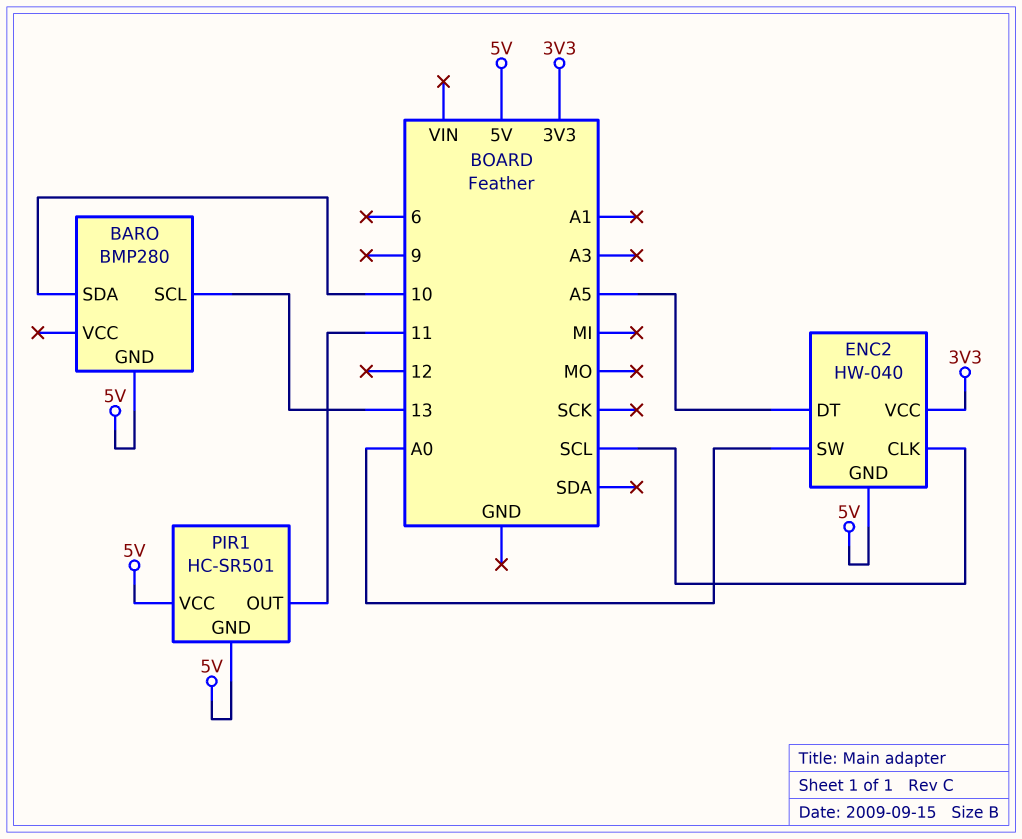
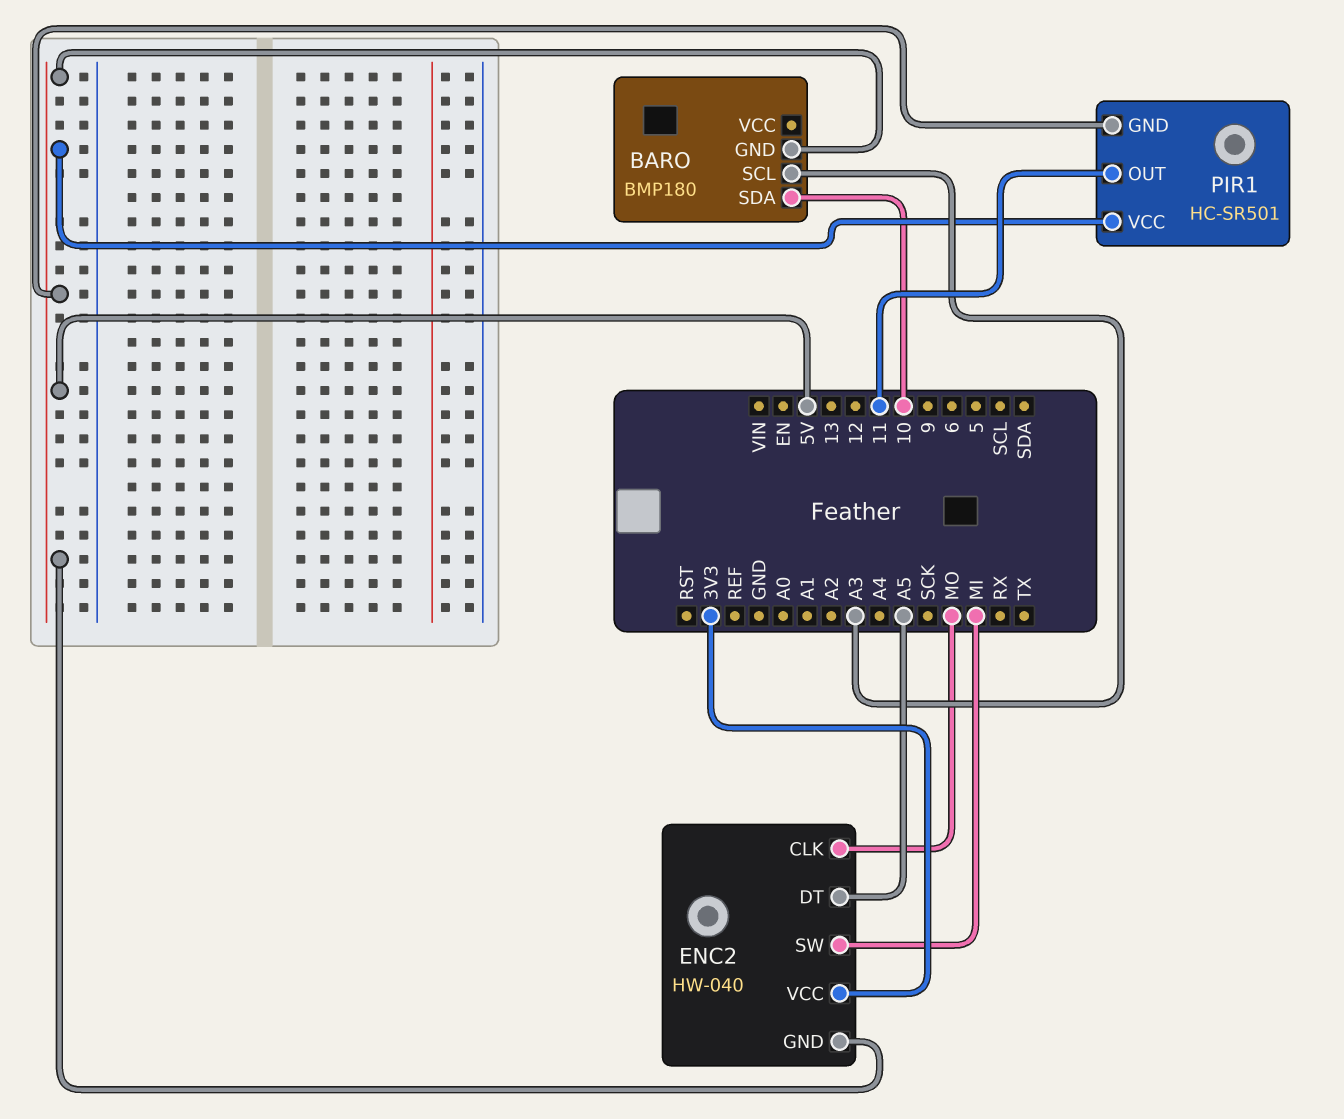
BARO: BMP280 -> BMP180
BARO pin SCL: 13 -> A3
ENC2 pin CLK: SCL -> MO
ENC2 pin SW: A0 -> MI

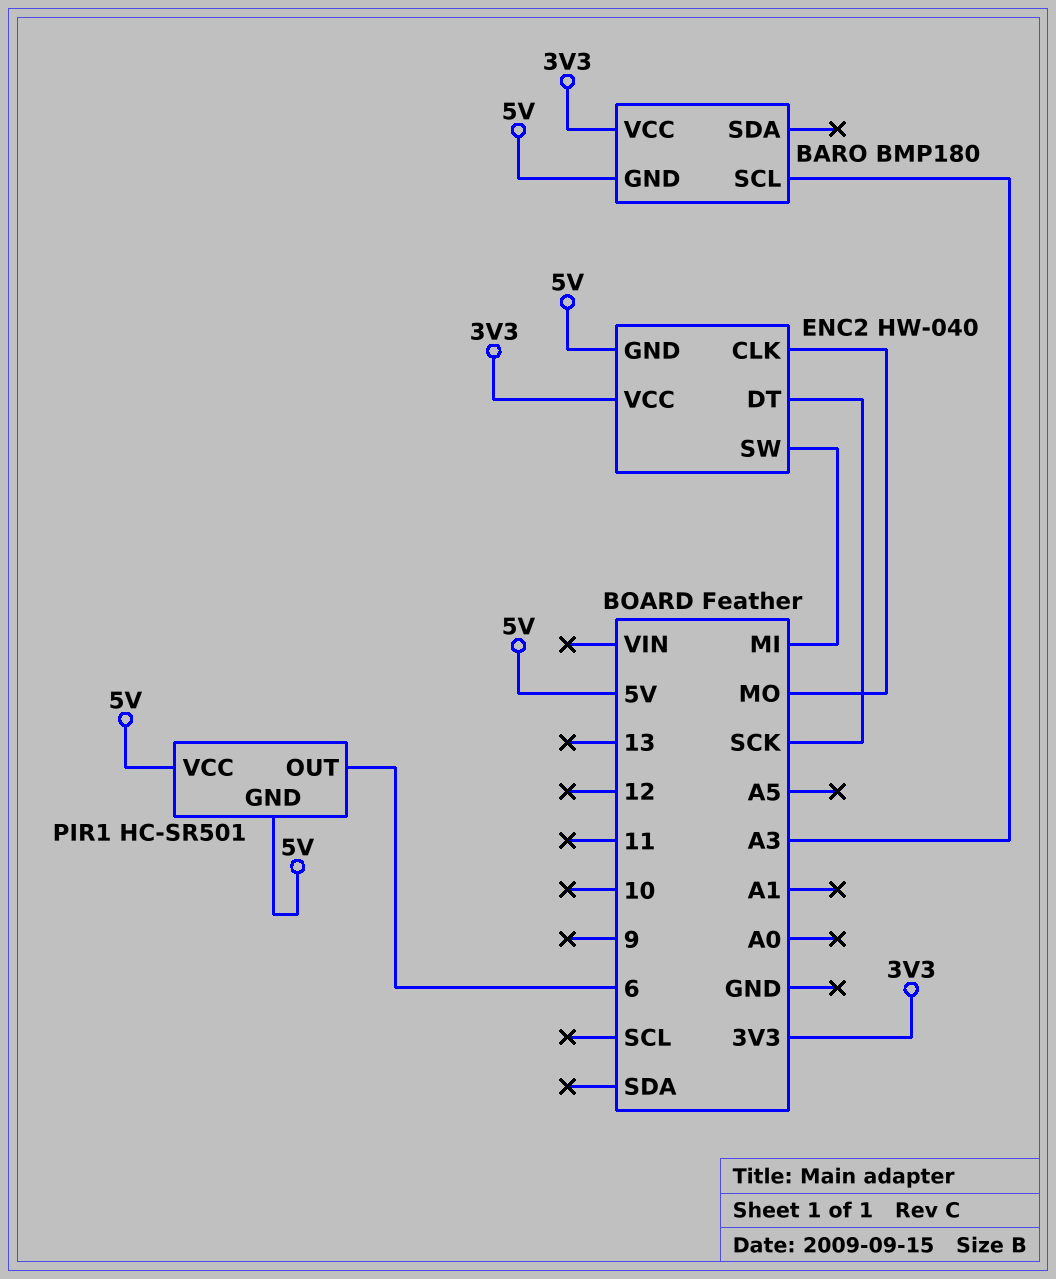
BARO pin SDA: 10 -> none
BARO pin VCC: none -> 3V3
ENC2 pin DT: A5 -> SCK
PIR1 pin OUT: 11 -> 6

